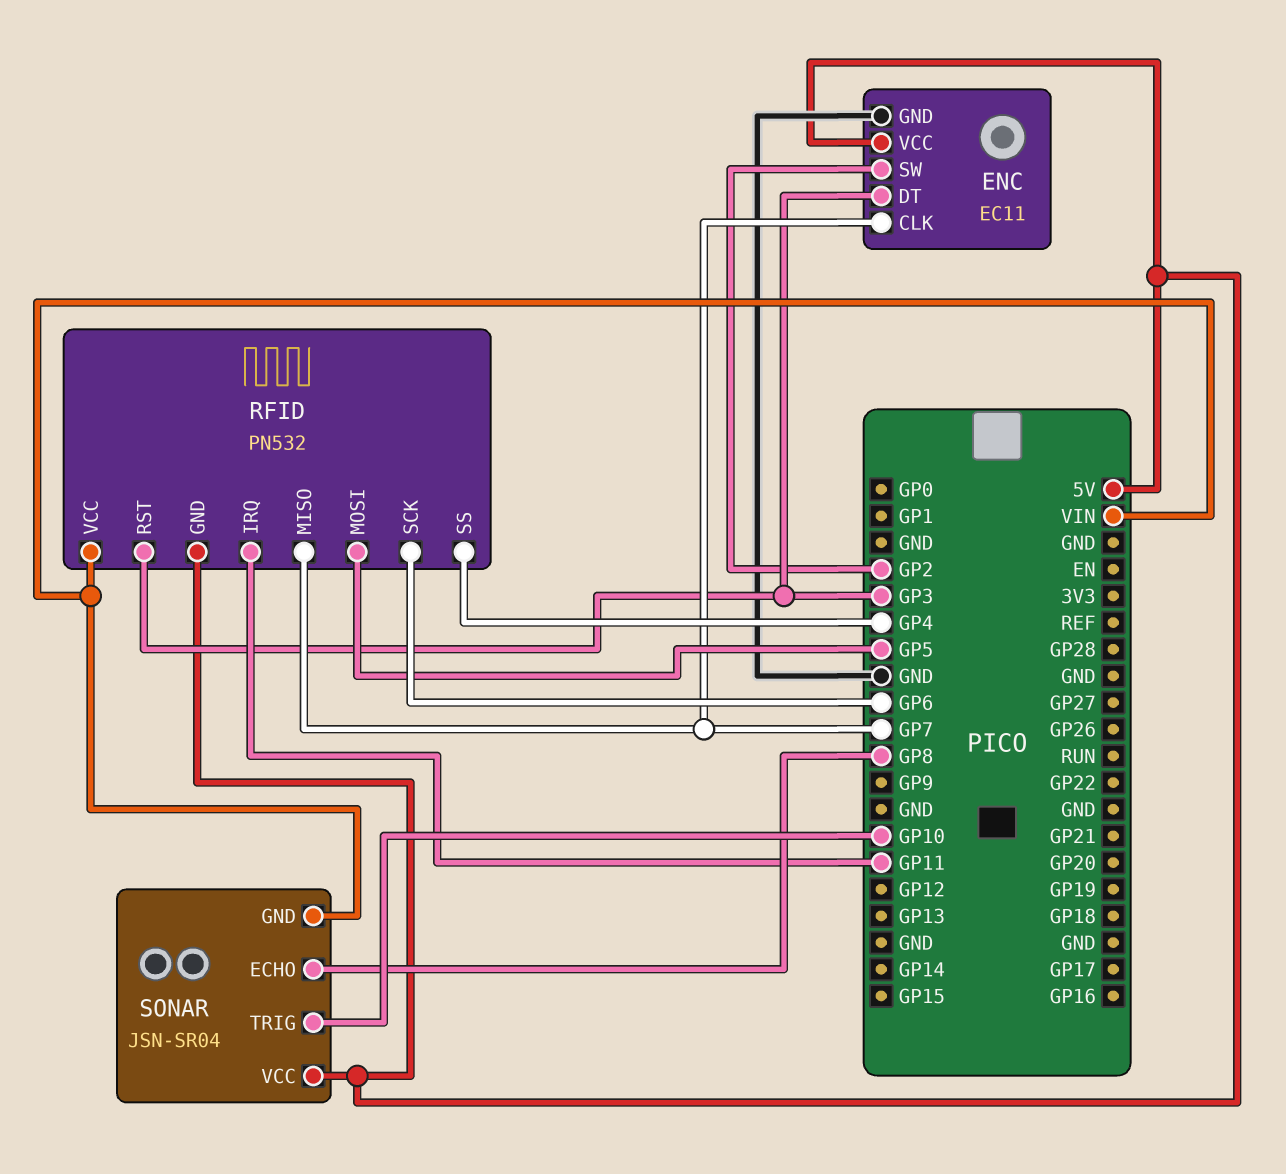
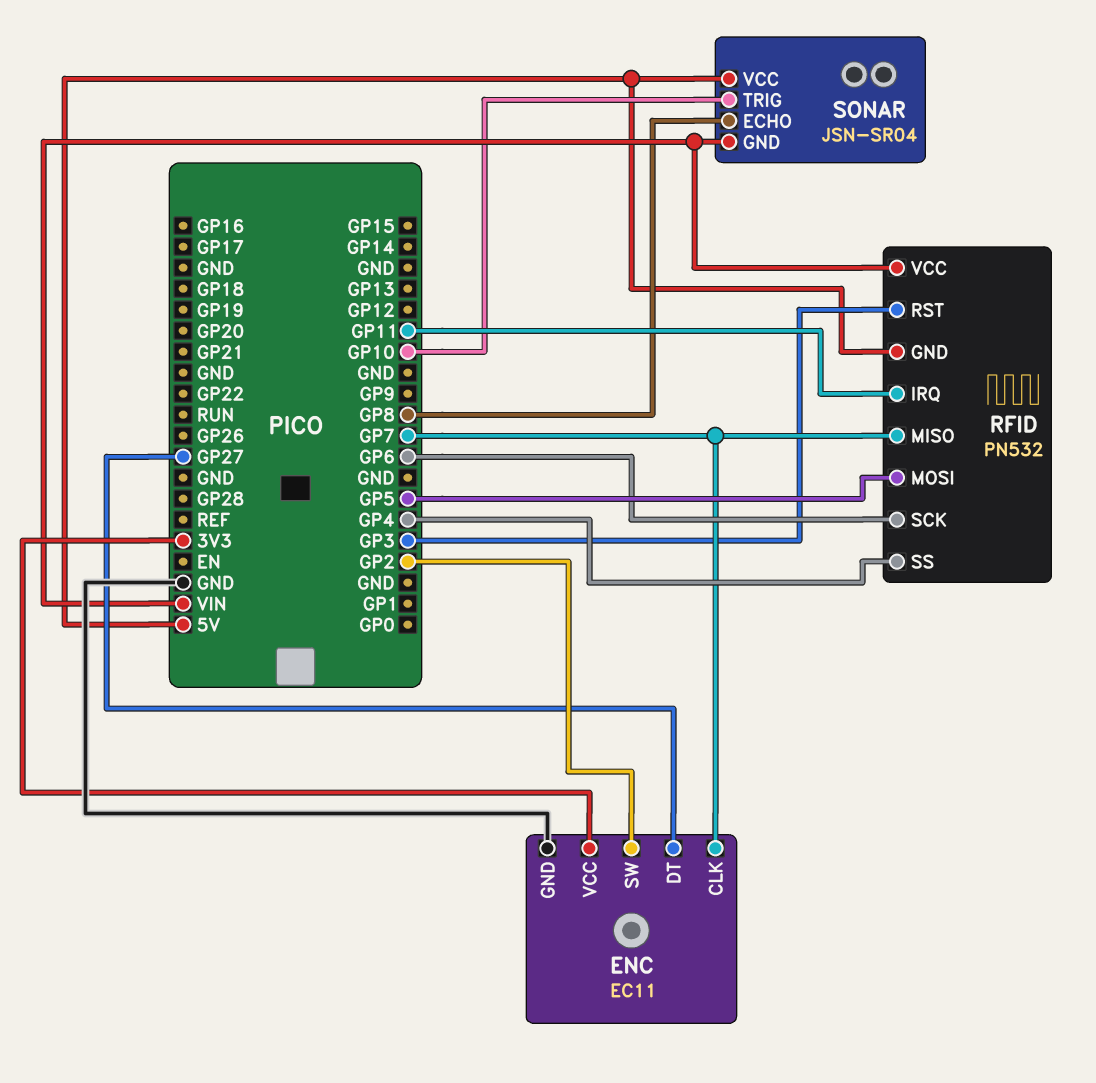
ENC pin DT: GP3 -> GP27
ENC pin VCC: 5V -> 3V3

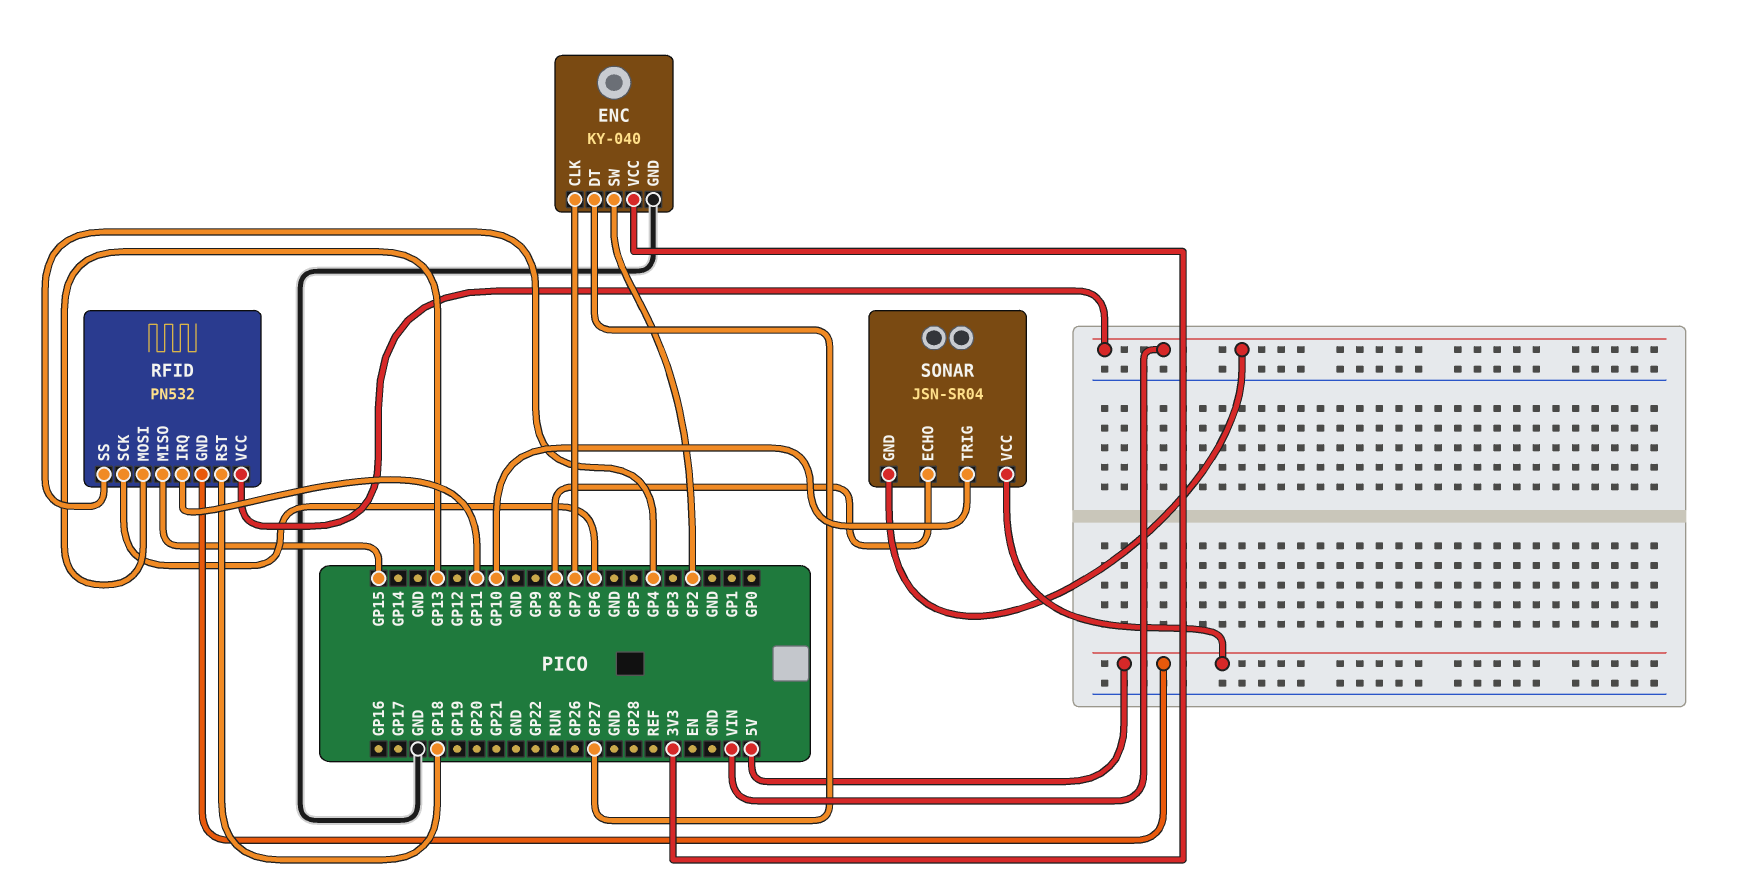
ENC: EC11 -> KY-040
RFID pin MISO: GP7 -> GP15
RFID pin MOSI: GP5 -> GP13
RFID pin RST: GP3 -> GP18

